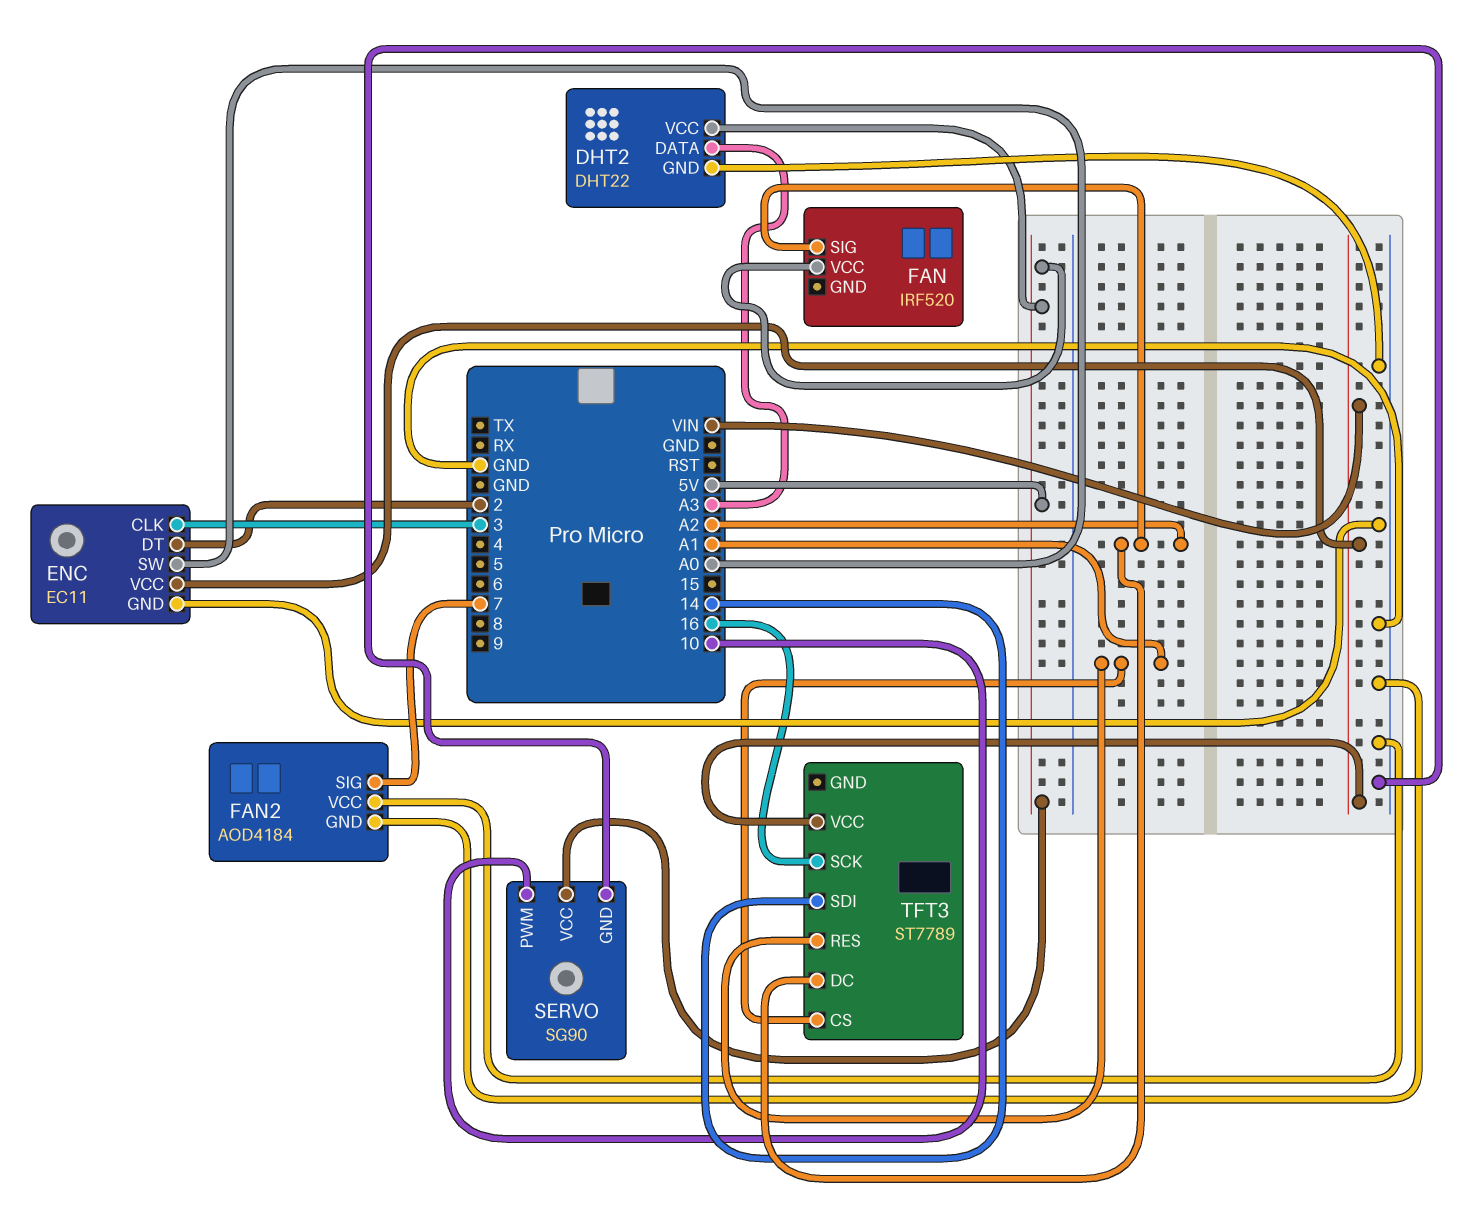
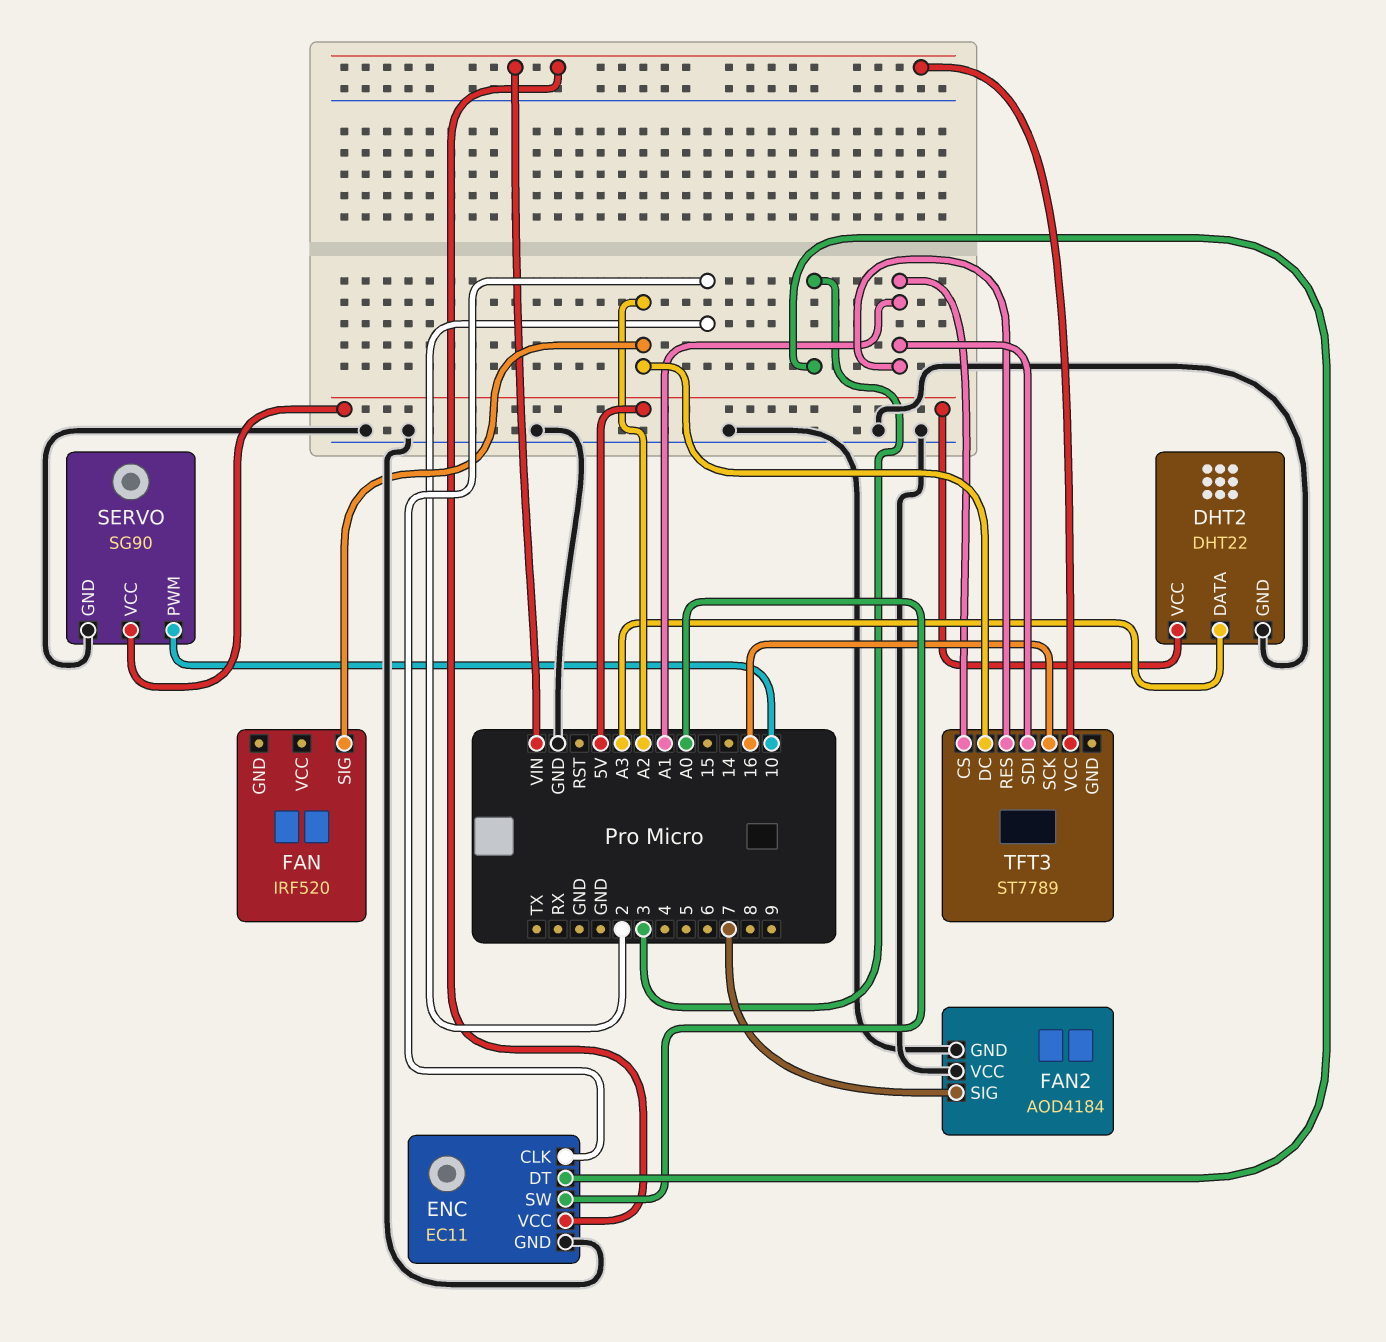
ENC pin CLK: 3 -> 2
ENC pin DT: 2 -> 3
FAN pin VCC: 5V -> none
TFT3 pin SDI: 14 -> A1

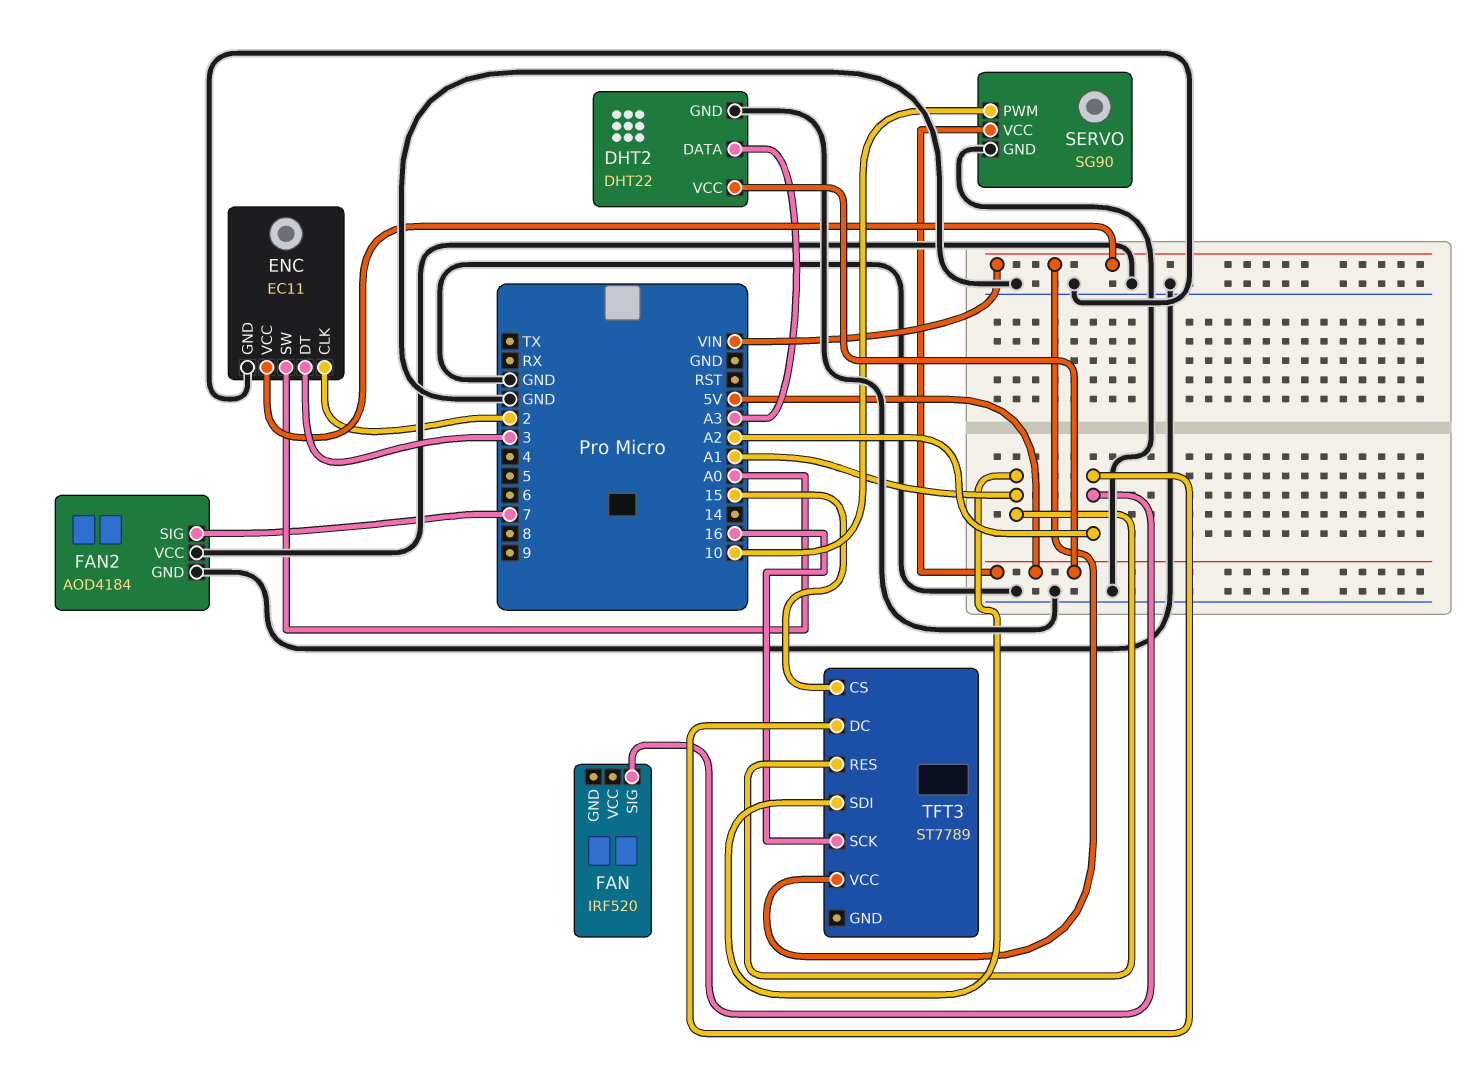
TFT3 pin CS: A1 -> 15

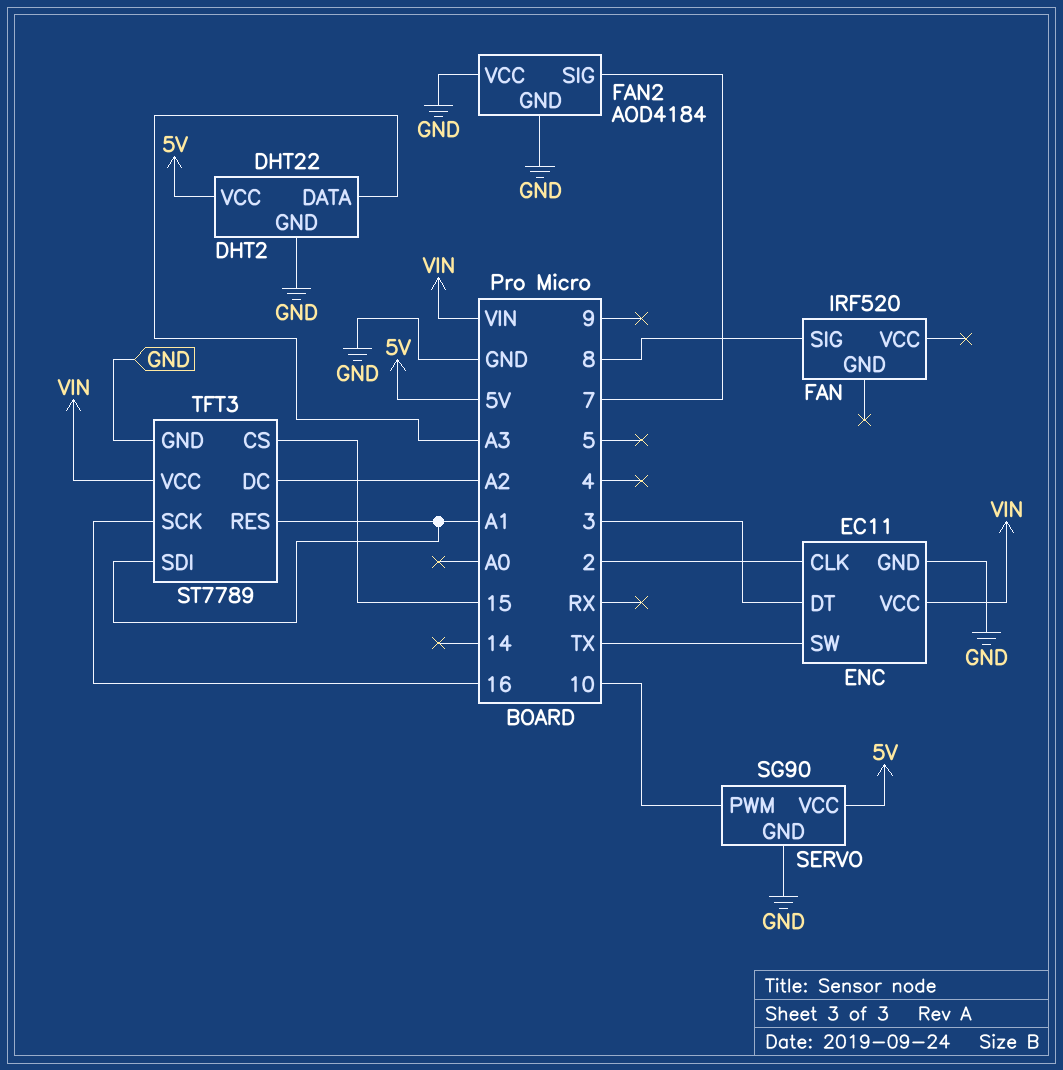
ENC pin SW: A0 -> TX
FAN pin SIG: A2 -> 8
TFT3 pin GND: none -> GND

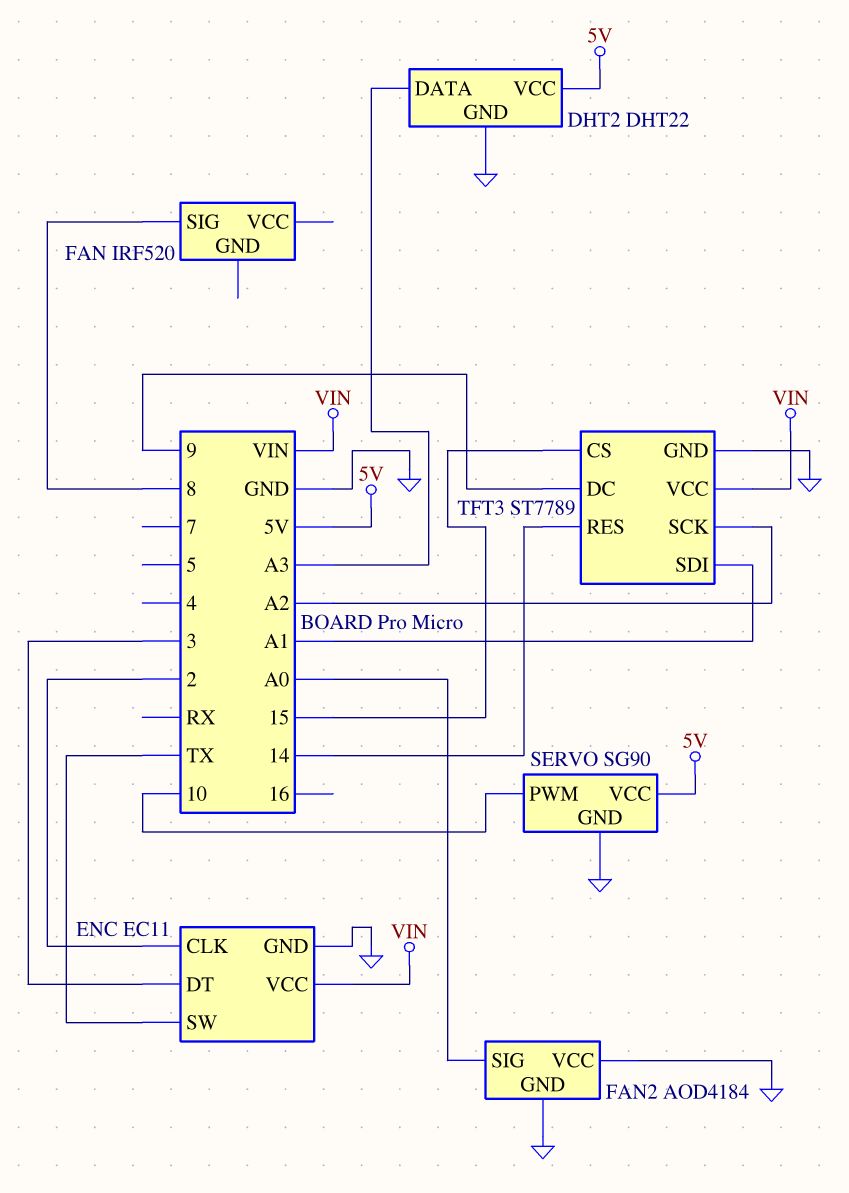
FAN2 pin SIG: 7 -> A0
TFT3 pin DC: A2 -> 9
TFT3 pin RES: A1 -> 14
TFT3 pin SCK: 16 -> A2

